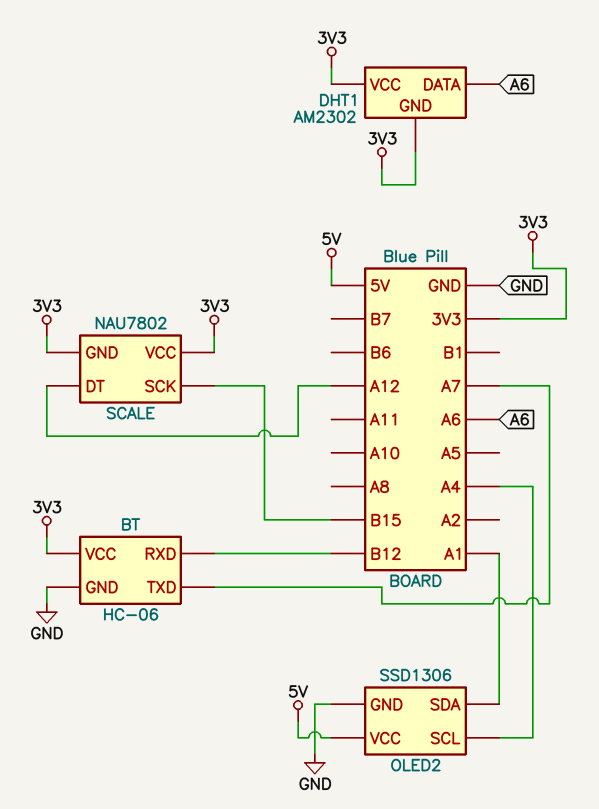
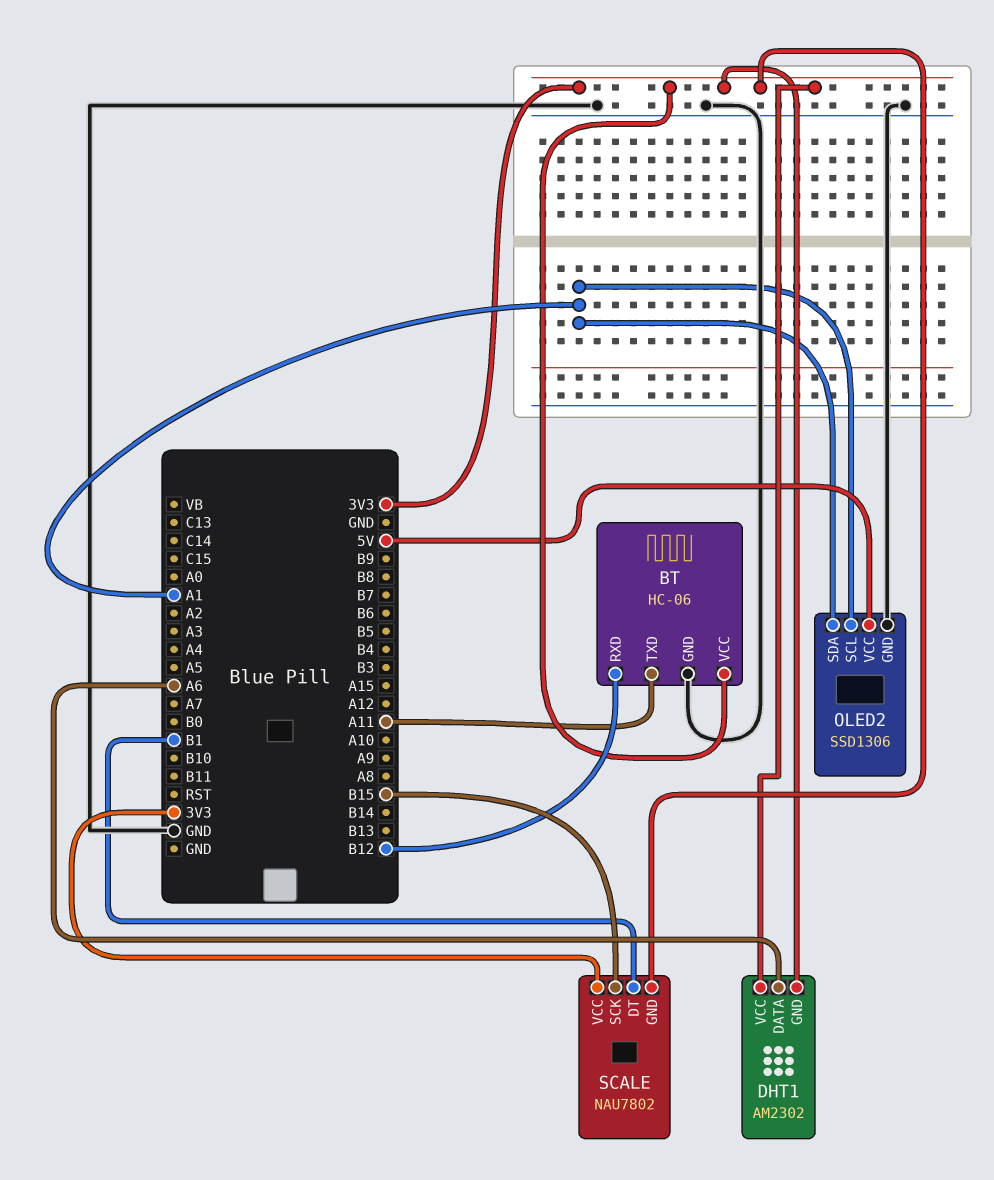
BT pin TXD: A7 -> A11
OLED2 pin SCL: A4 -> A1
SCALE pin DT: A12 -> B1

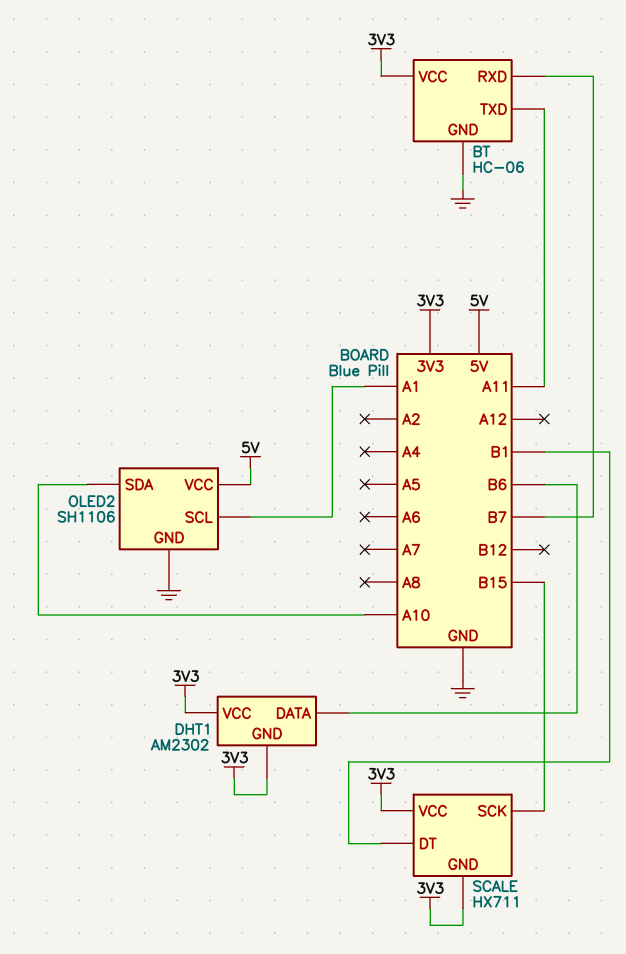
BT pin RXD: B12 -> B7
DHT1 pin DATA: A6 -> B6
OLED2: SSD1306 -> SH1106
OLED2 pin SDA: A1 -> A10
SCALE: NAU7802 -> HX711

